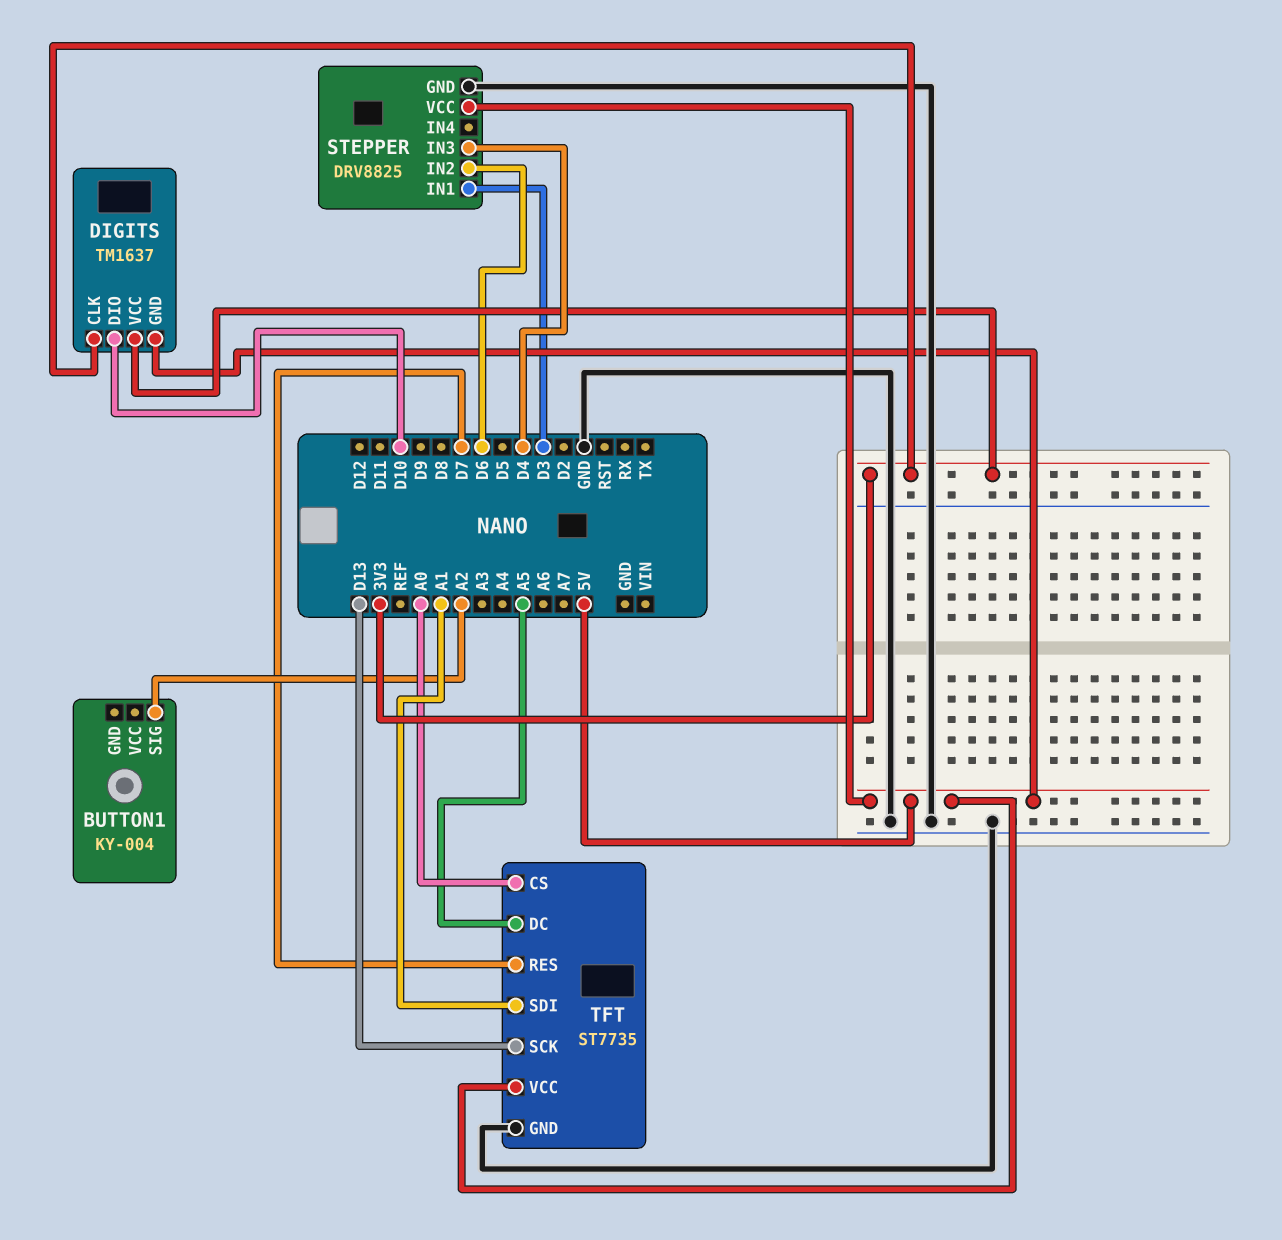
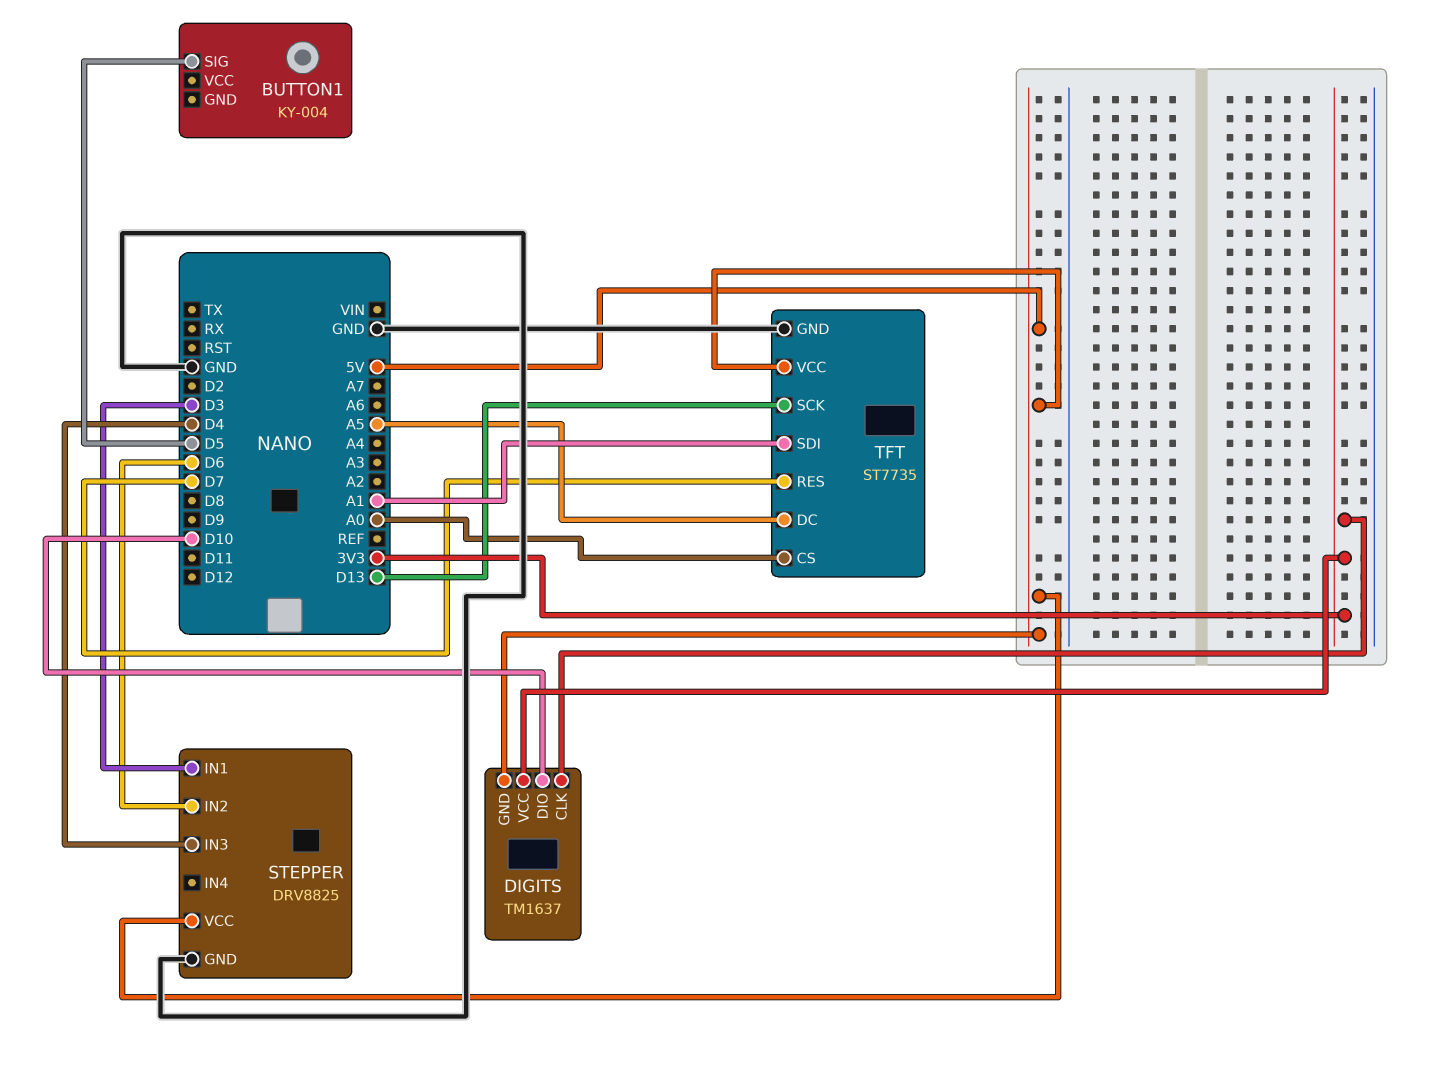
BUTTON1 pin SIG: A2 -> D5

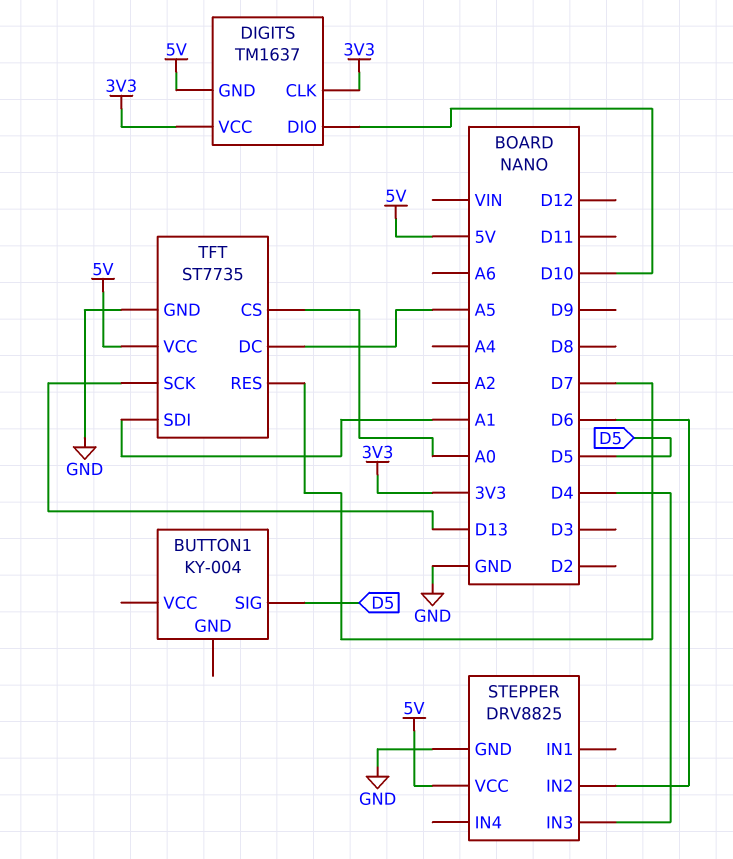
STEPPER pin IN1: D3 -> none

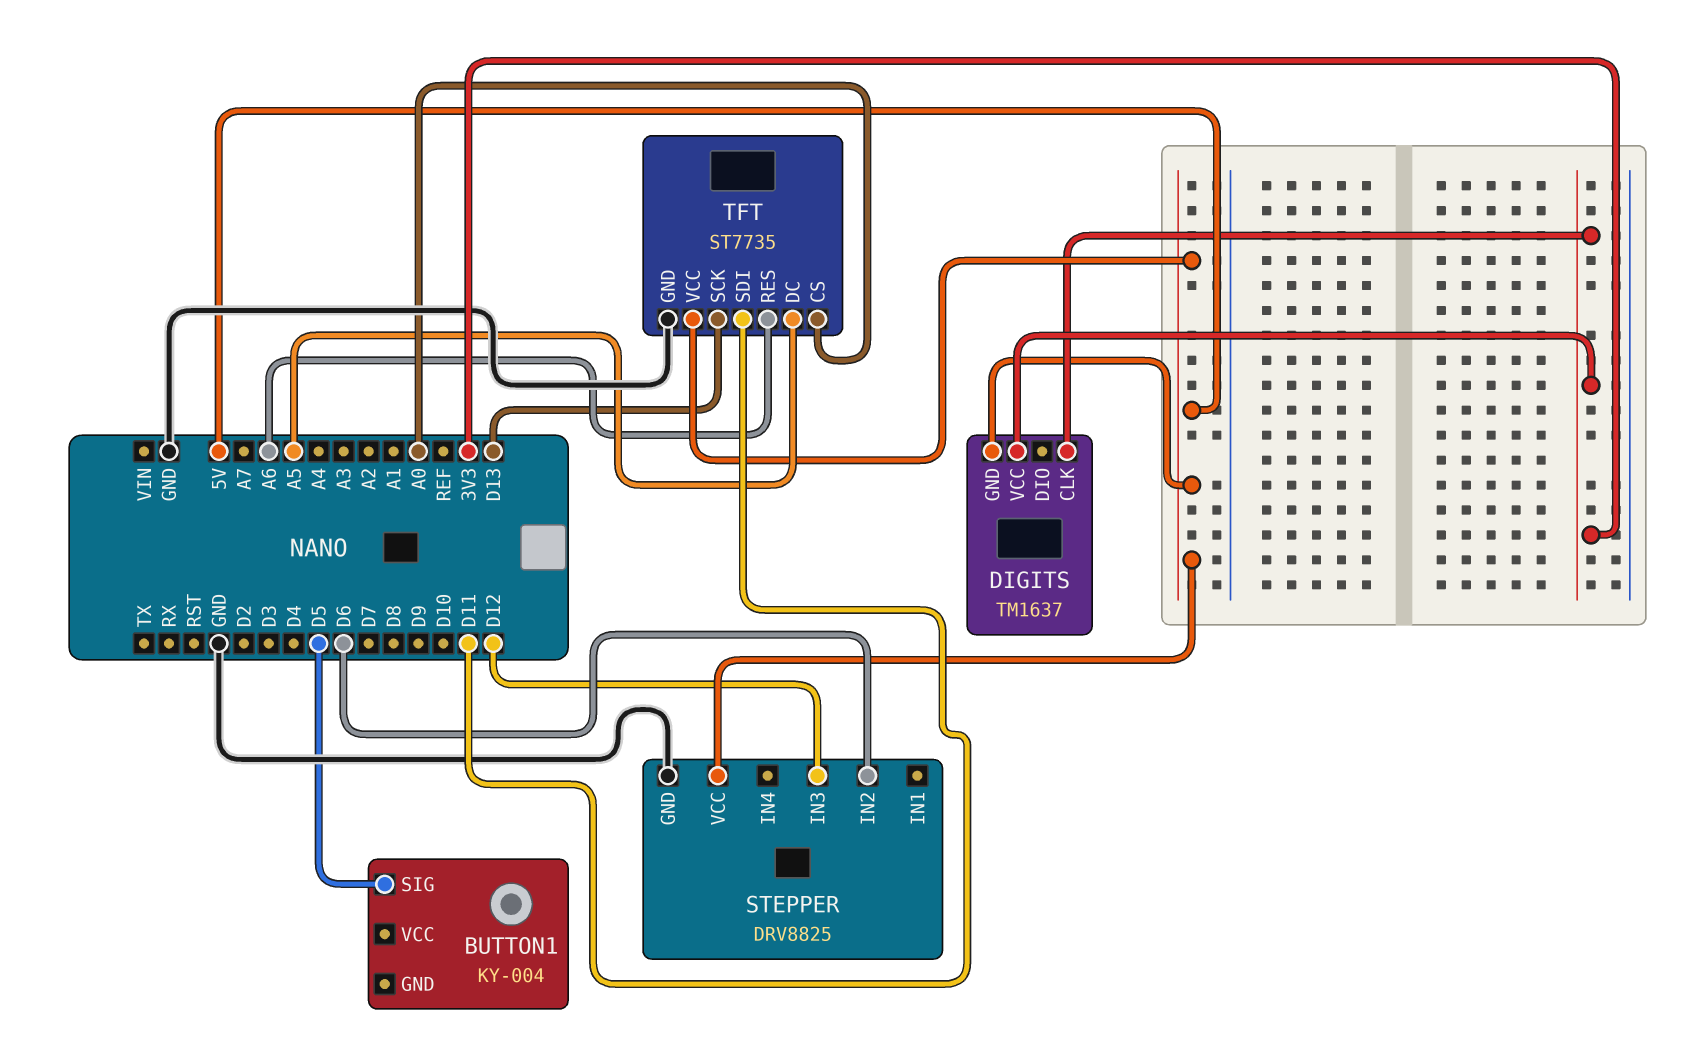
DIGITS pin DIO: D10 -> none
STEPPER pin IN3: D4 -> D12
TFT pin RES: D7 -> A6
TFT pin SDI: A1 -> D11

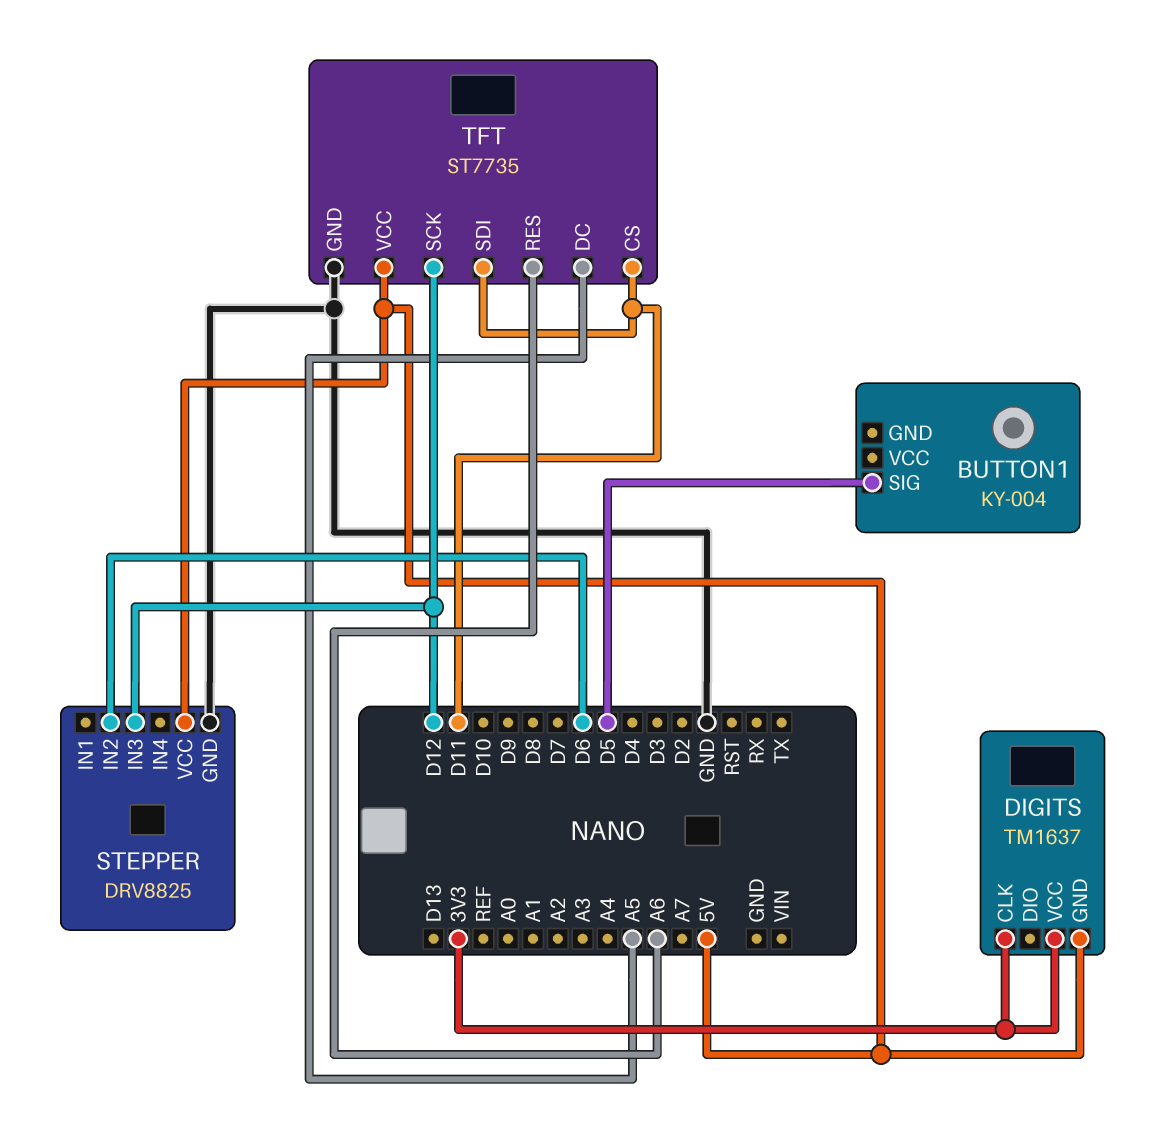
TFT pin CS: A0 -> D11
TFT pin SCK: D13 -> D12

